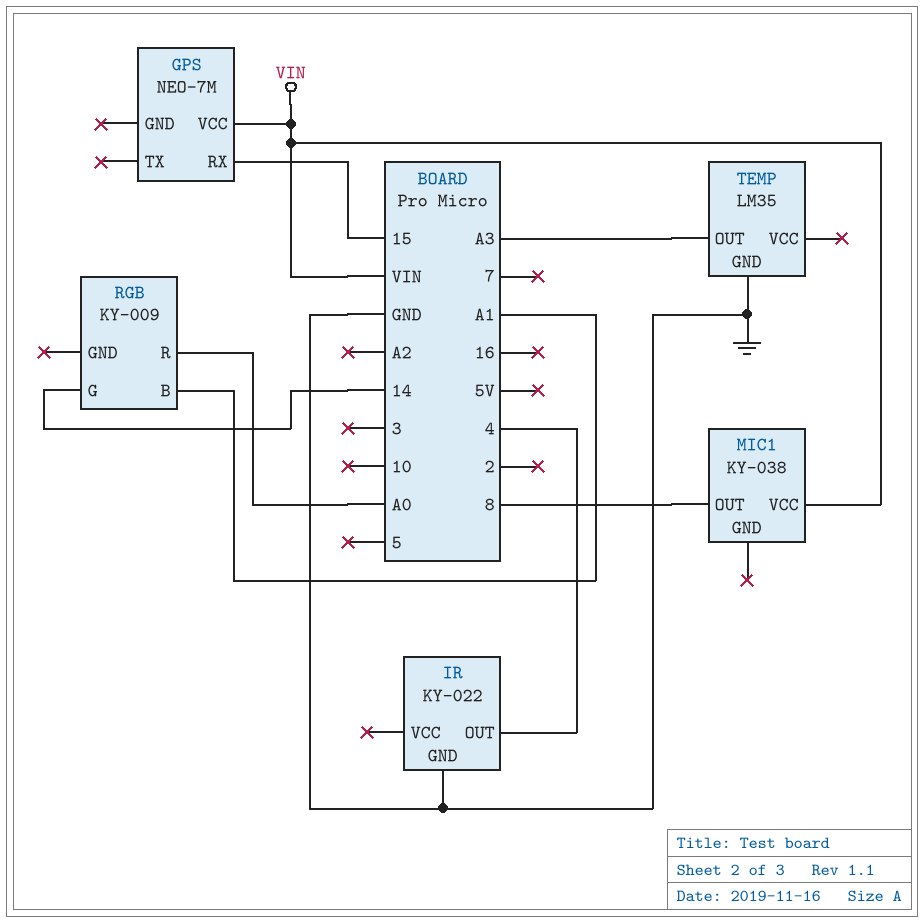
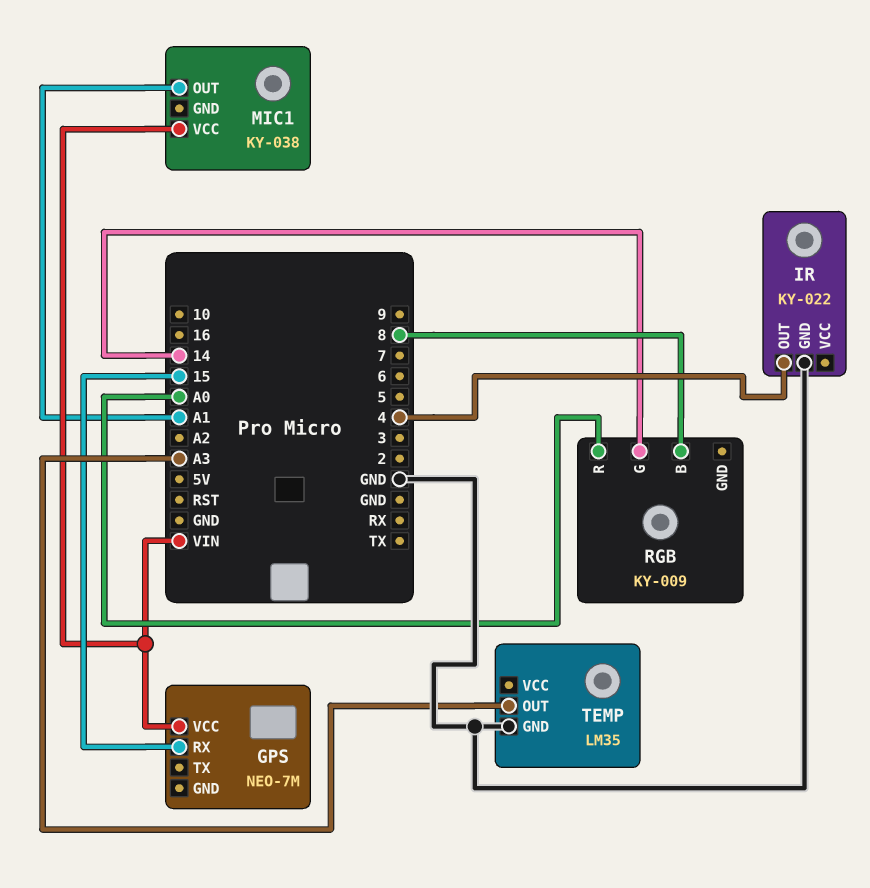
MIC1 pin OUT: 8 -> A1
RGB pin B: A1 -> 8

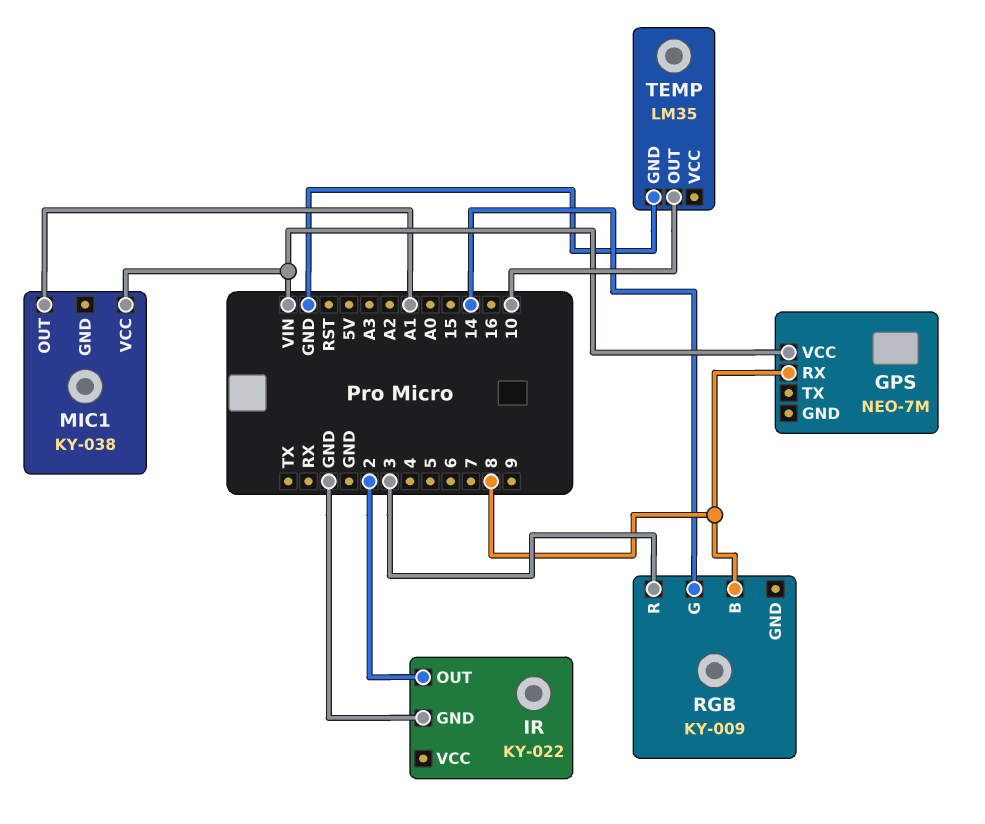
GPS pin RX: 15 -> 8
IR pin OUT: 4 -> 2
RGB pin R: A0 -> 3
TEMP pin OUT: A3 -> 10

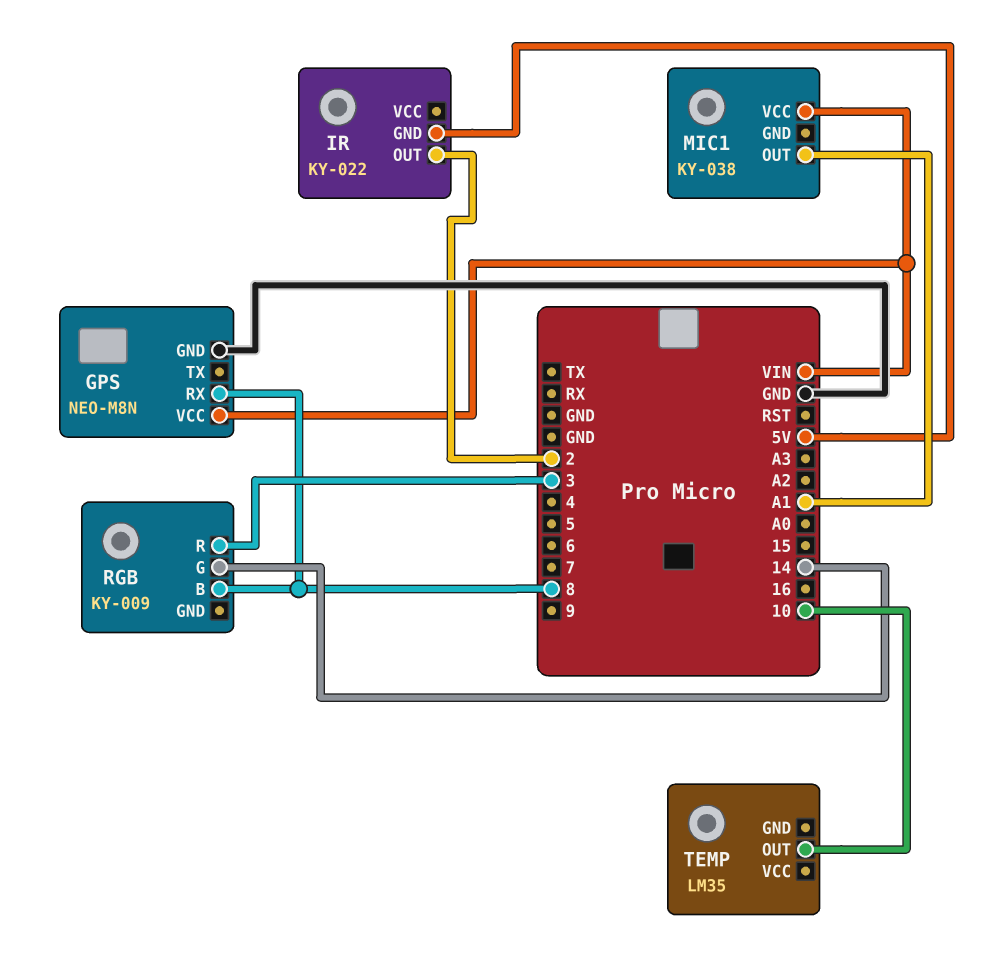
GPS: NEO-7M -> NEO-M8N
GPS pin GND: none -> GND
IR pin GND: GND -> 5V
TEMP pin GND: GND -> none

